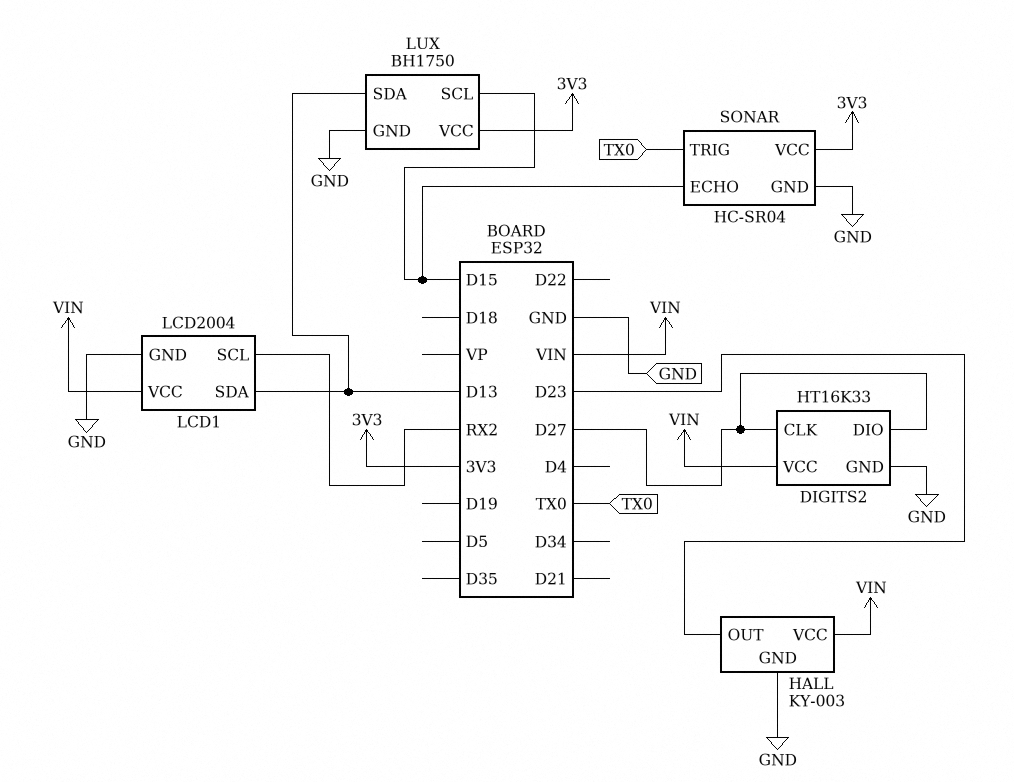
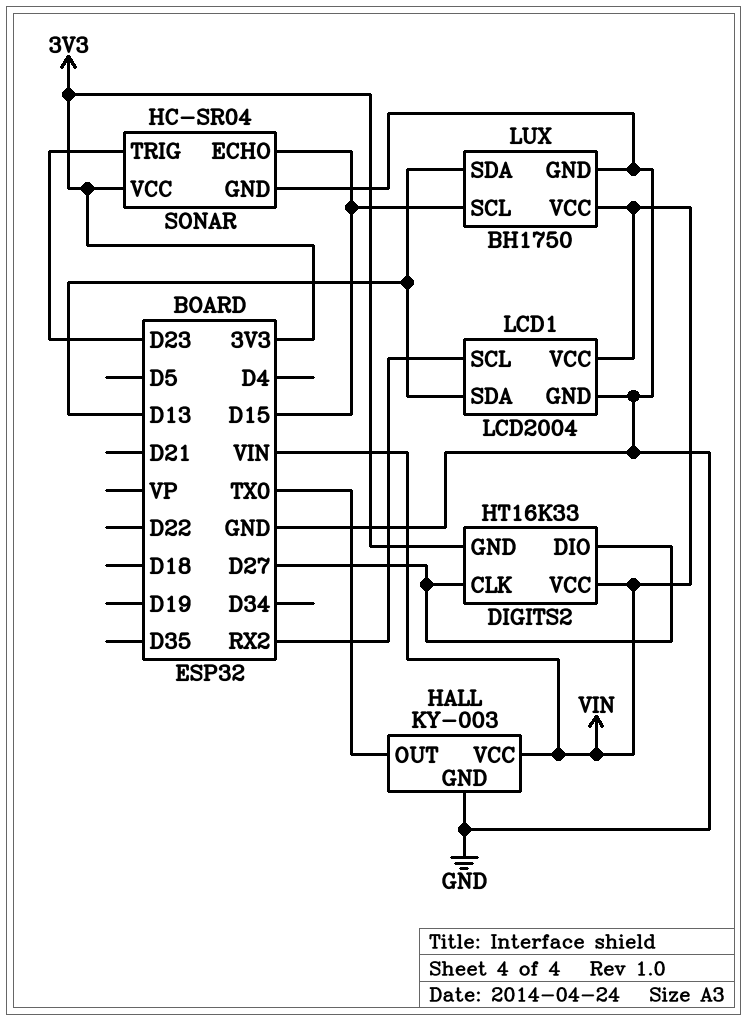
DIGITS2 pin GND: GND -> 3V3
HALL pin OUT: D23 -> TX0
LUX pin VCC: 3V3 -> VIN
SONAR pin TRIG: TX0 -> D23

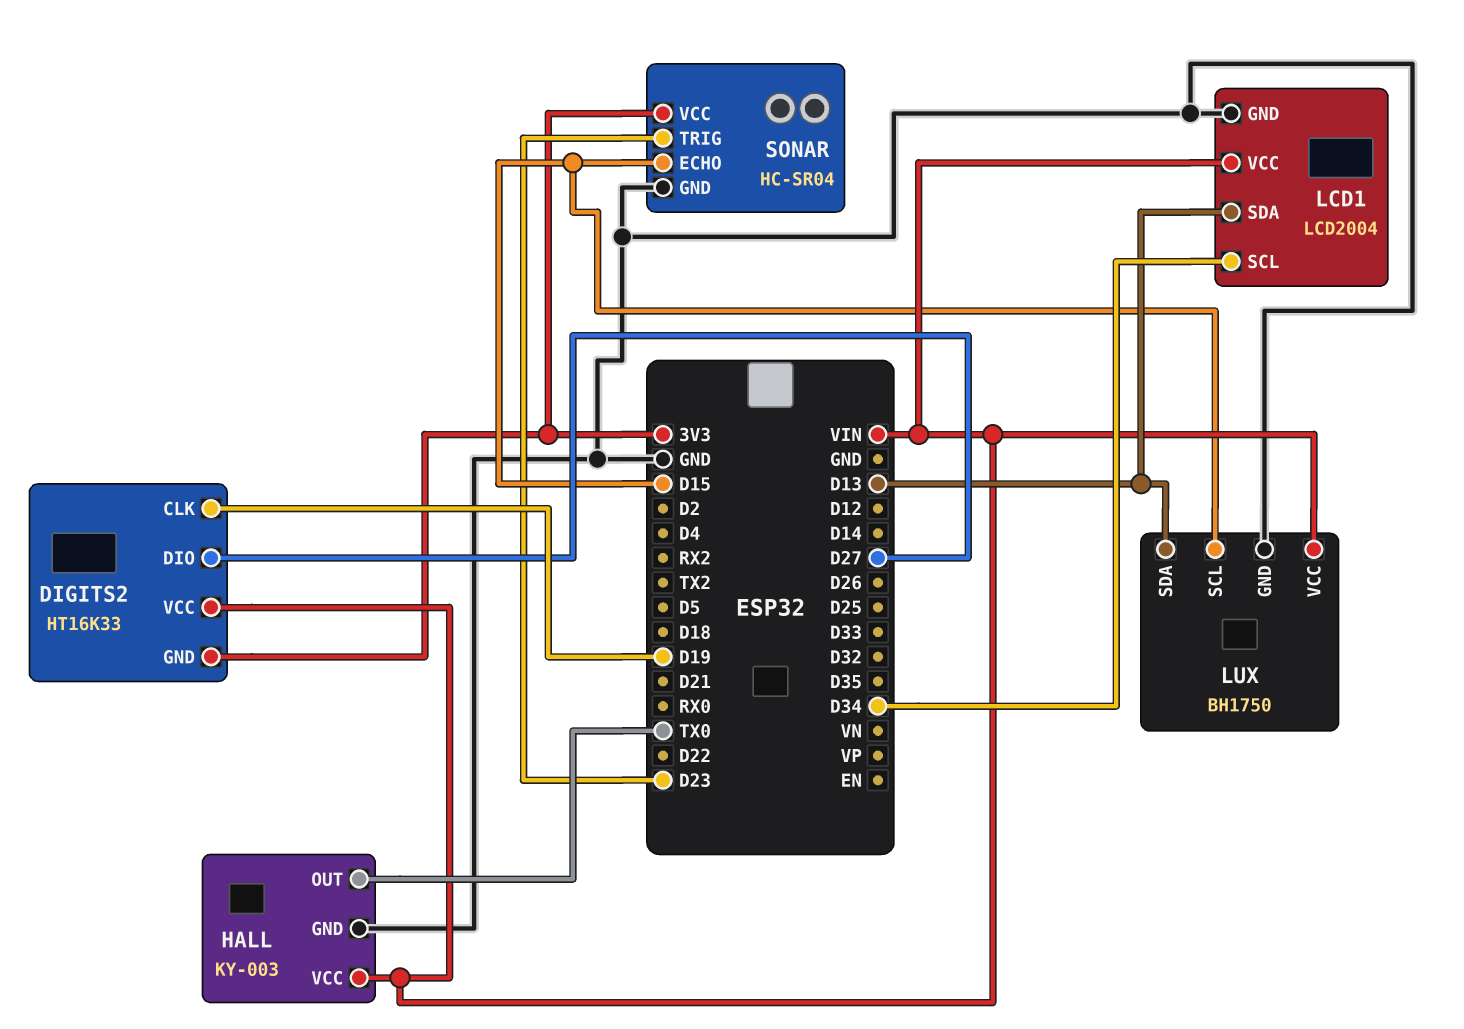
DIGITS2 pin CLK: D27 -> D19
LCD1 pin SCL: RX2 -> D34

